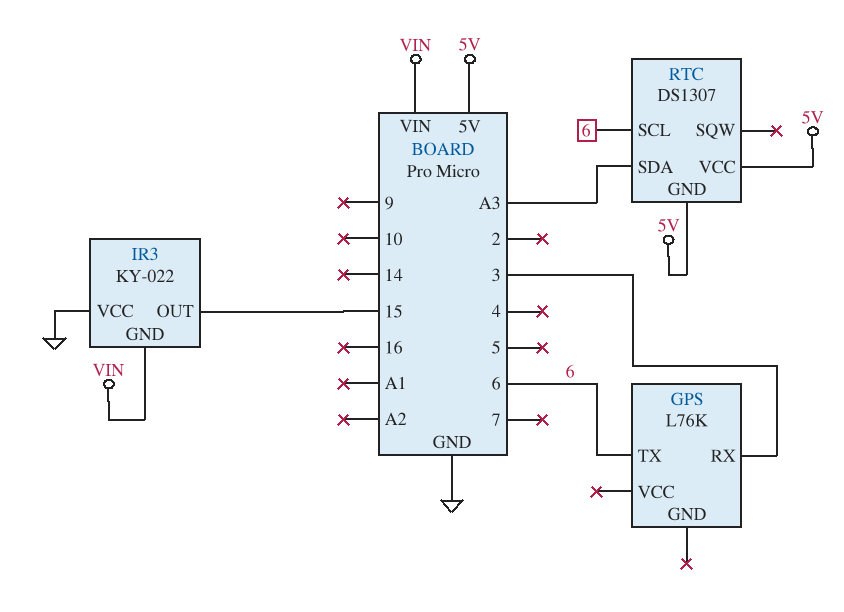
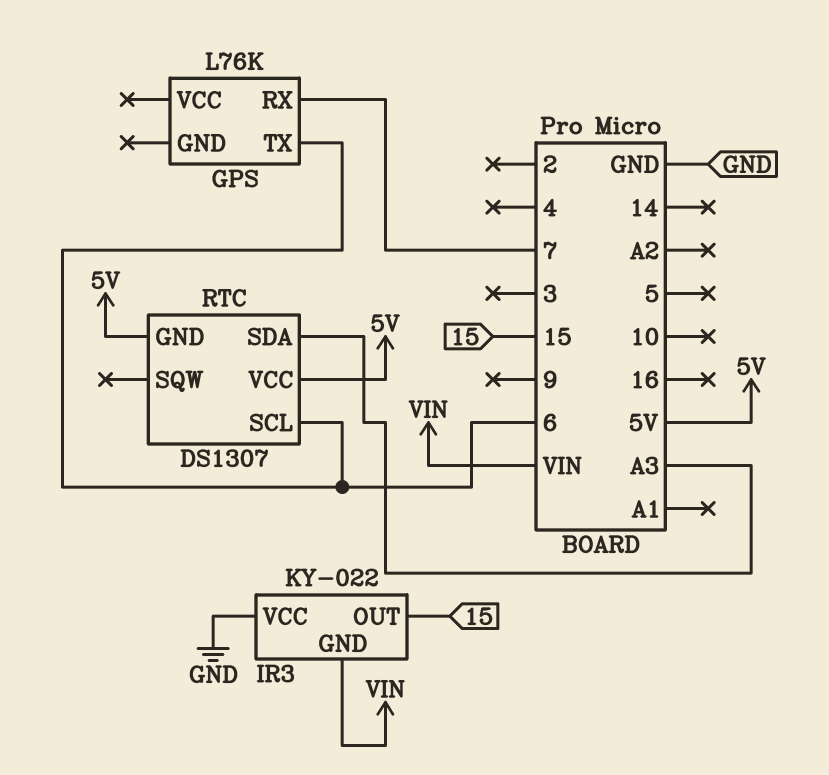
GPS pin RX: 3 -> 7

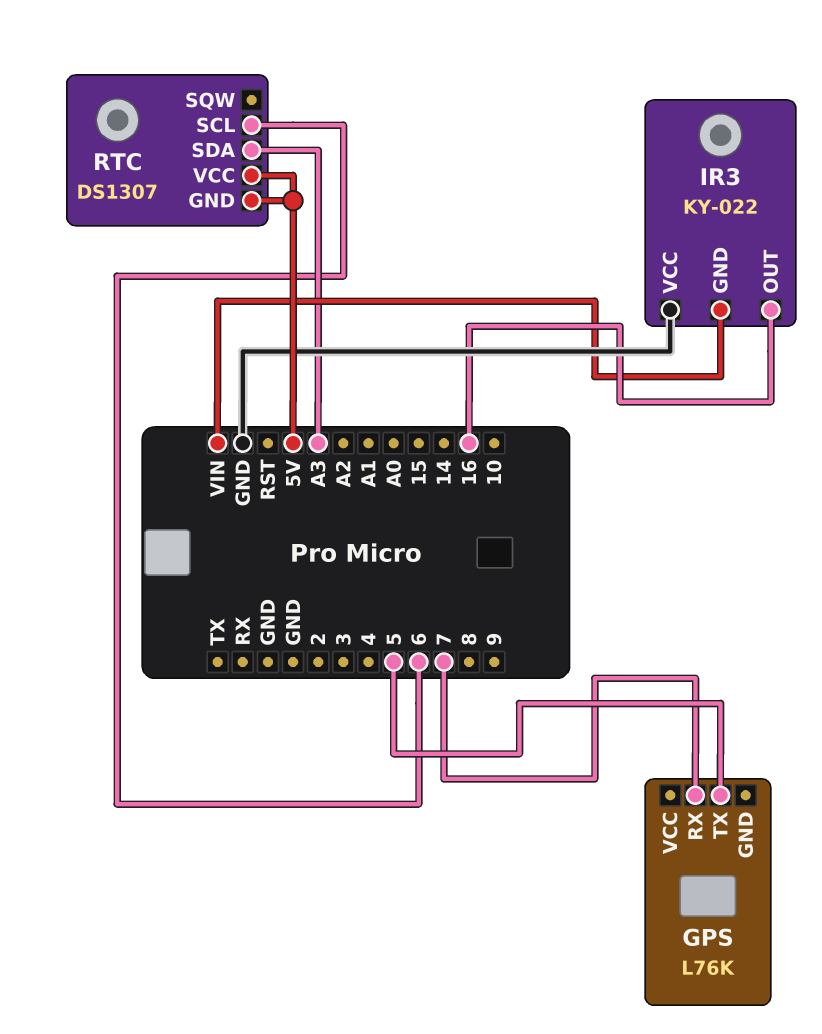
GPS pin TX: 6 -> 5
IR3 pin OUT: 15 -> 16

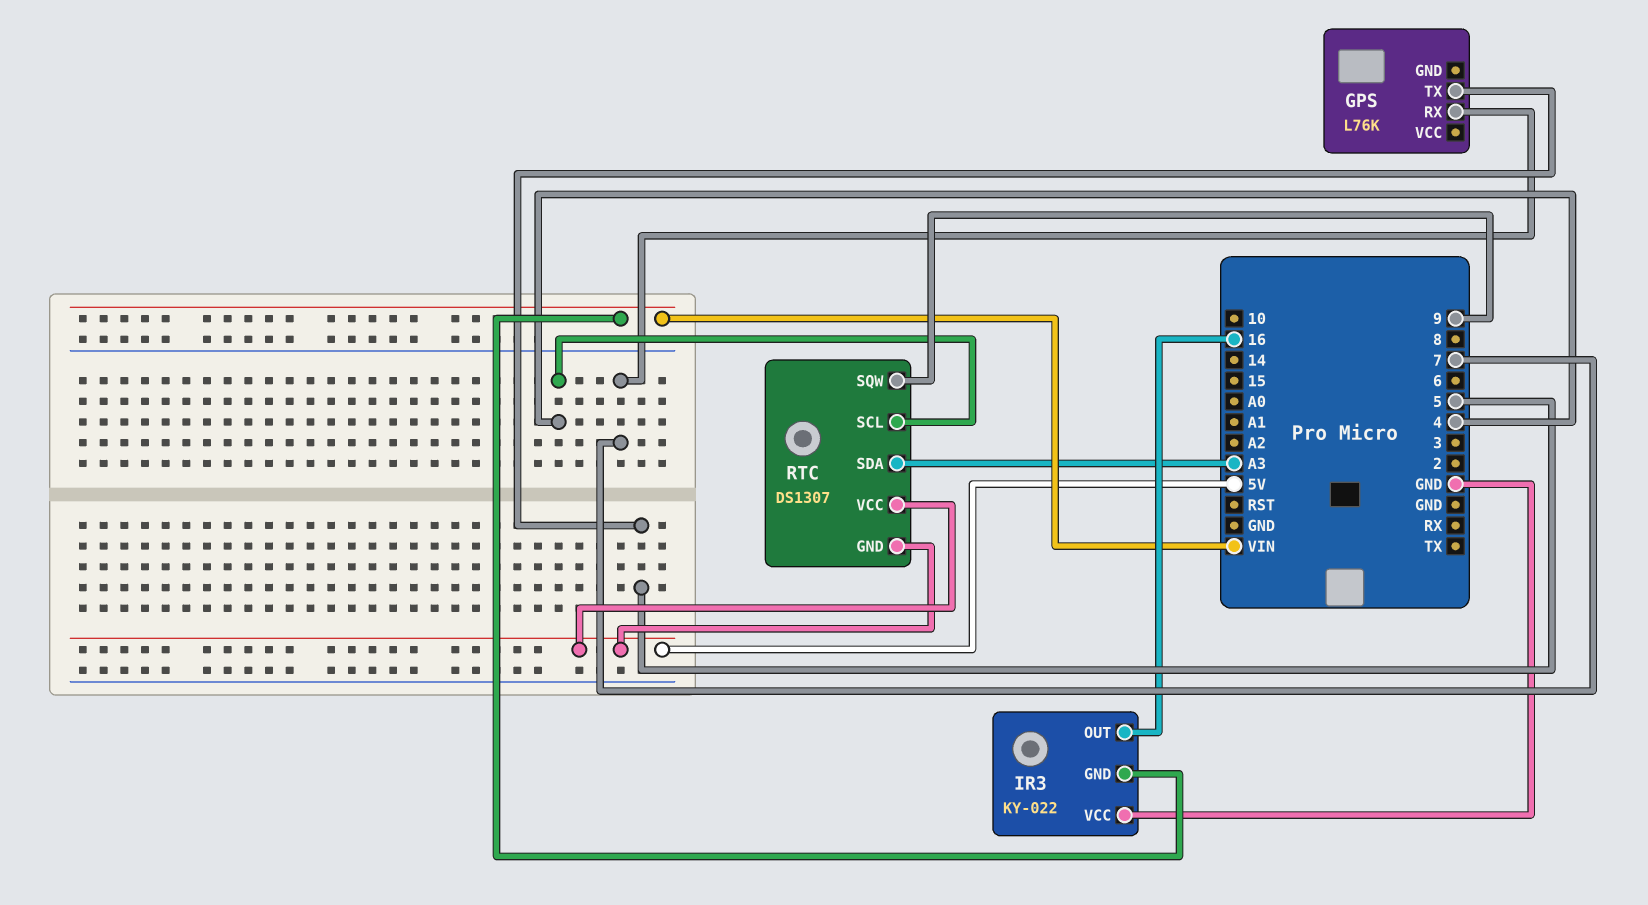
RTC pin SCL: 6 -> 4
RTC pin SQW: none -> 9

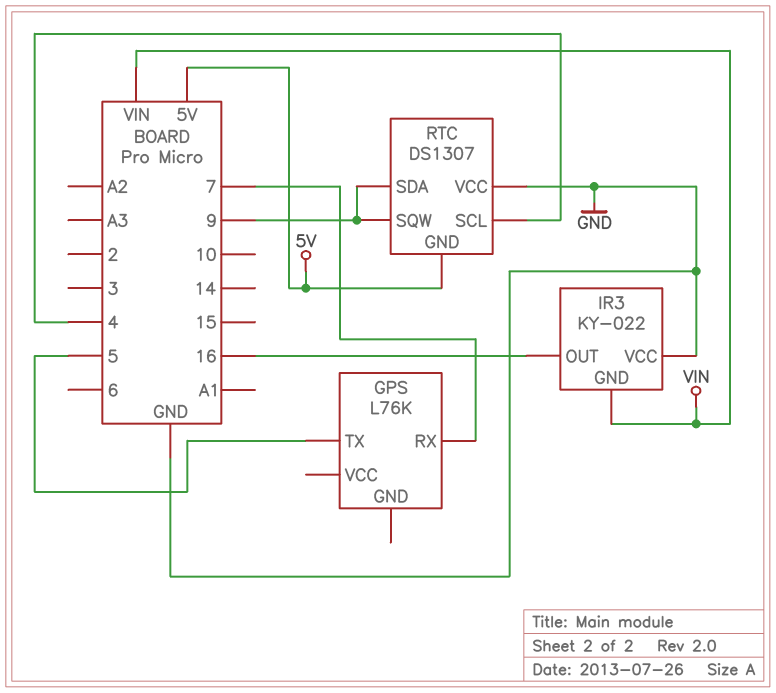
RTC pin SDA: A3 -> 9
RTC pin VCC: 5V -> GND

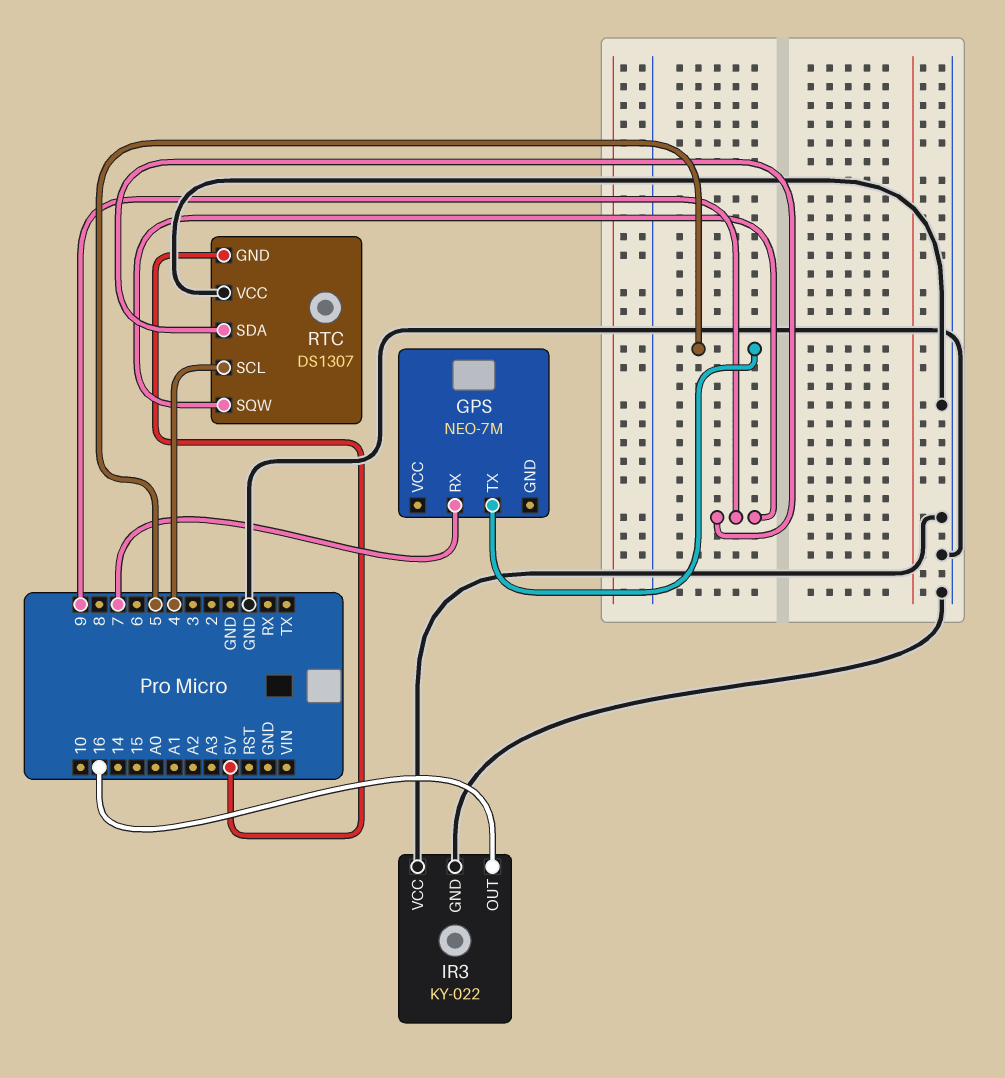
GPS: L76K -> NEO-7M
IR3 pin GND: VIN -> GND

